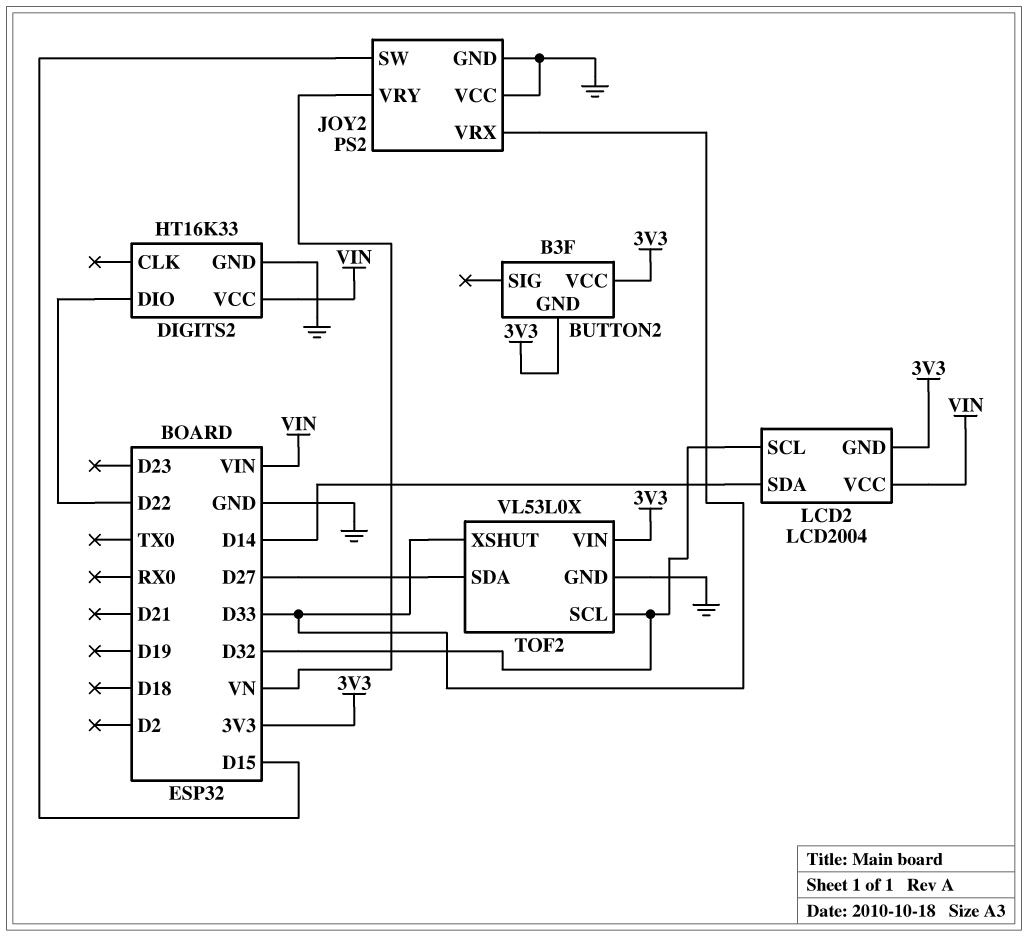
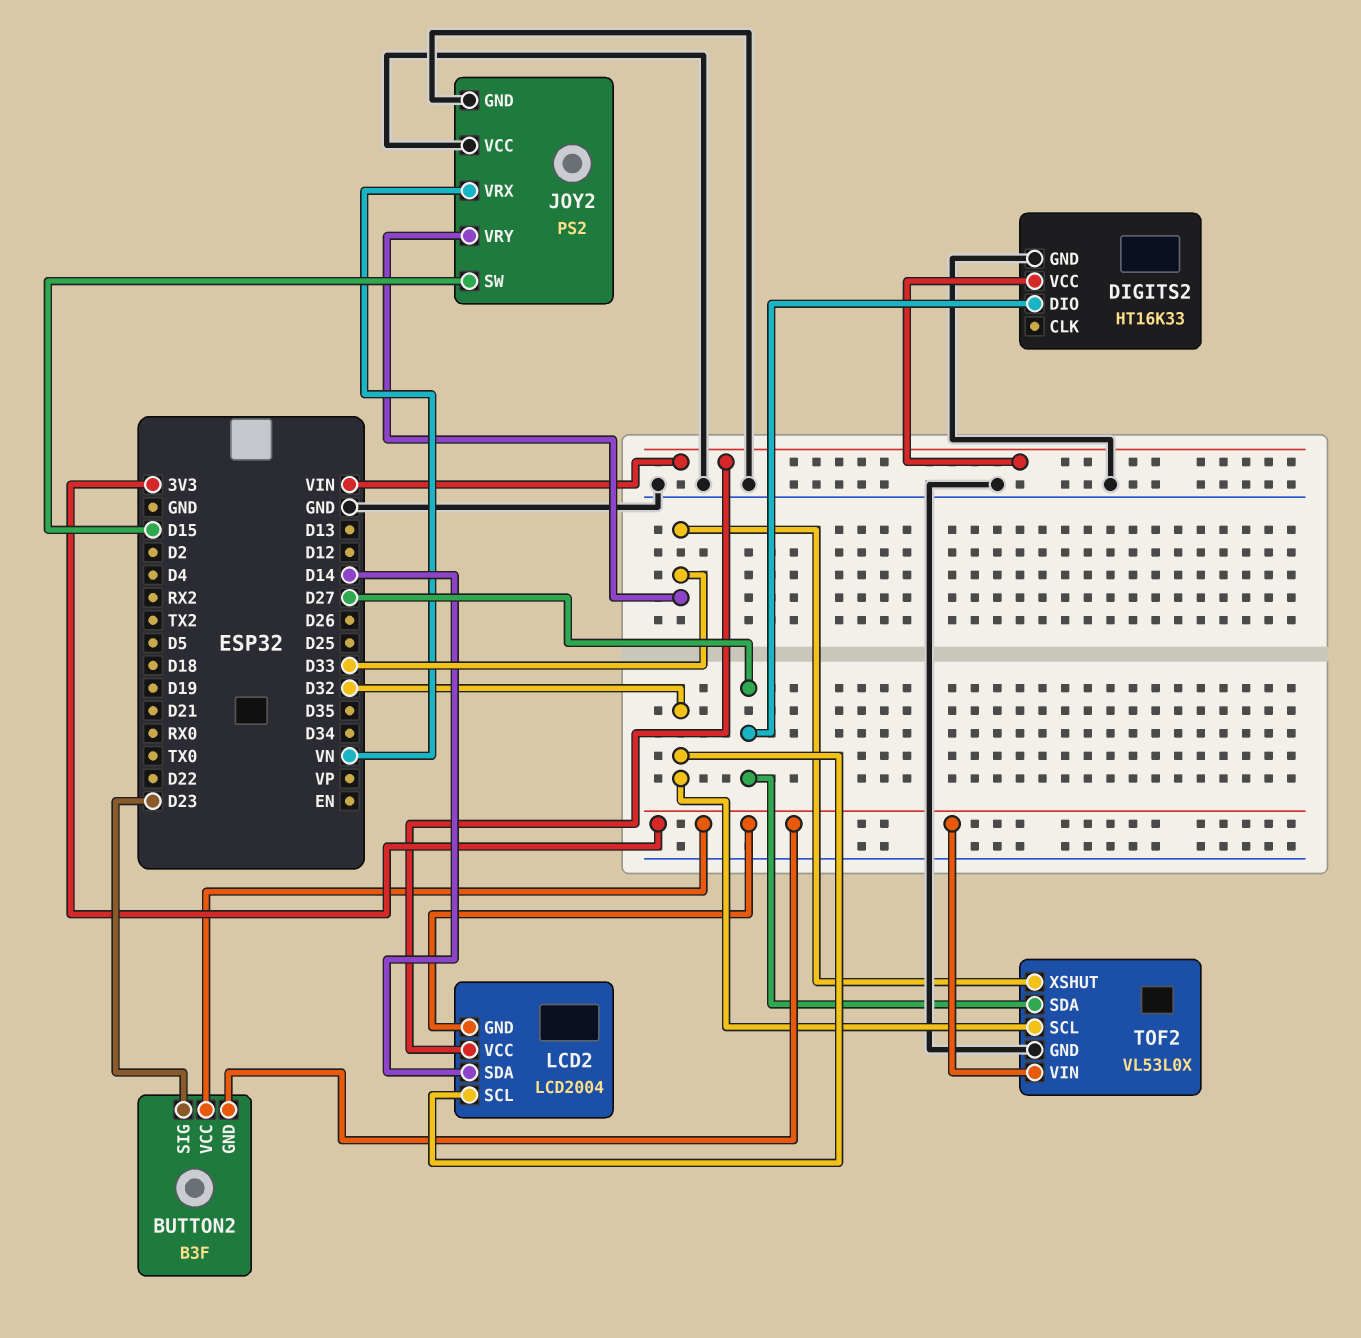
BUTTON2 pin SIG: none -> D23
DIGITS2 pin DIO: D22 -> D27
JOY2 pin VRX: D33 -> VN
JOY2 pin VRY: VN -> D33

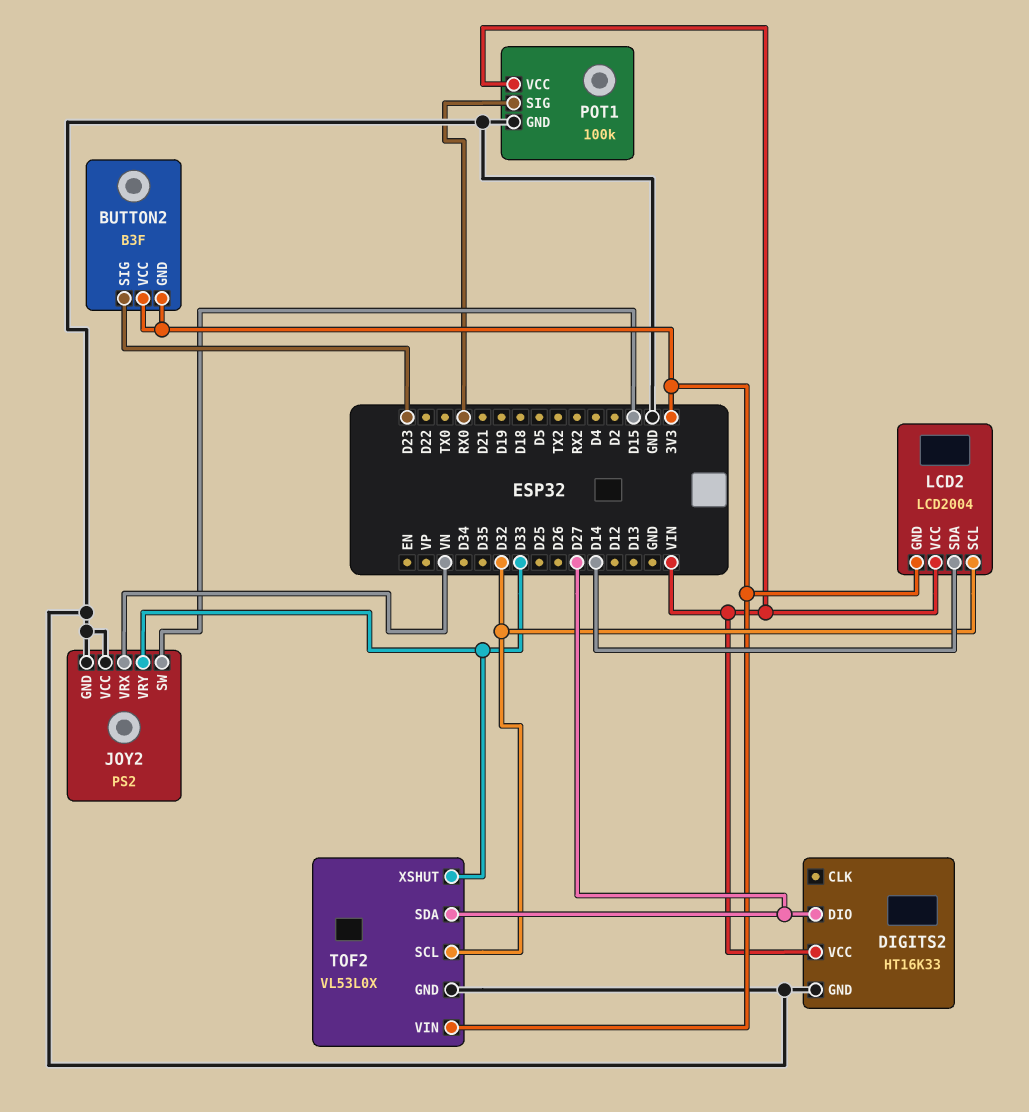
POT1: none -> 100k
POT1 pin GND: none -> GND
POT1 pin SIG: none -> RX0
POT1 pin VCC: none -> VIN

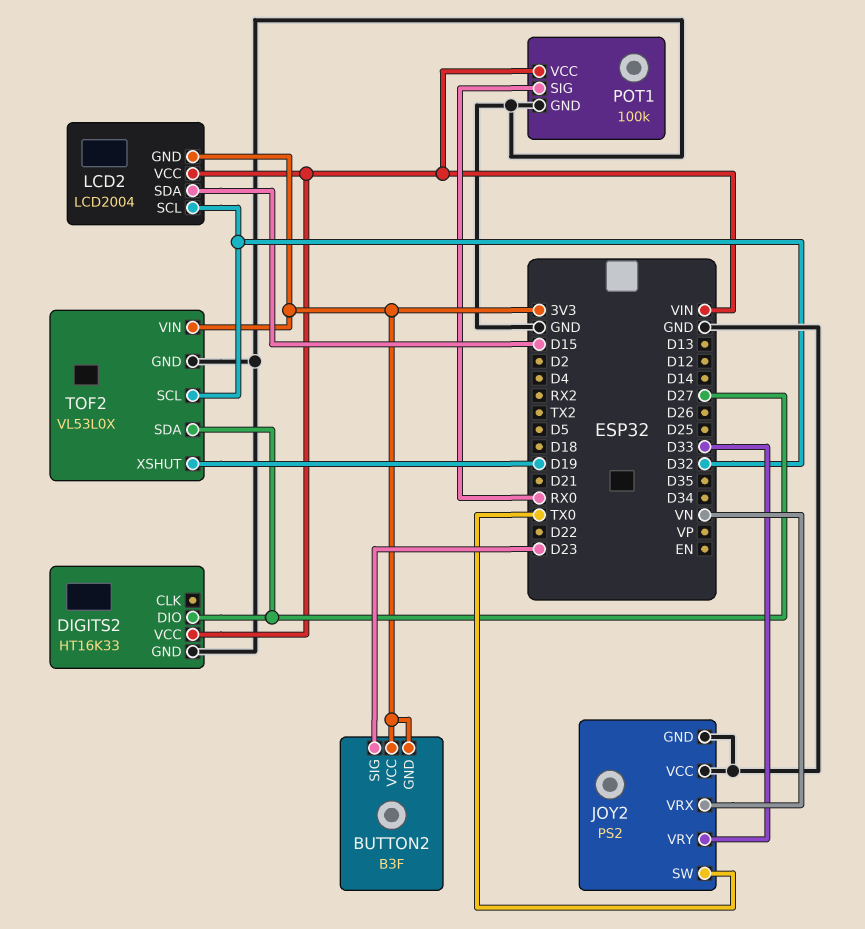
JOY2 pin SW: D15 -> TX0
LCD2 pin SDA: D14 -> D15
TOF2 pin XSHUT: D33 -> D19

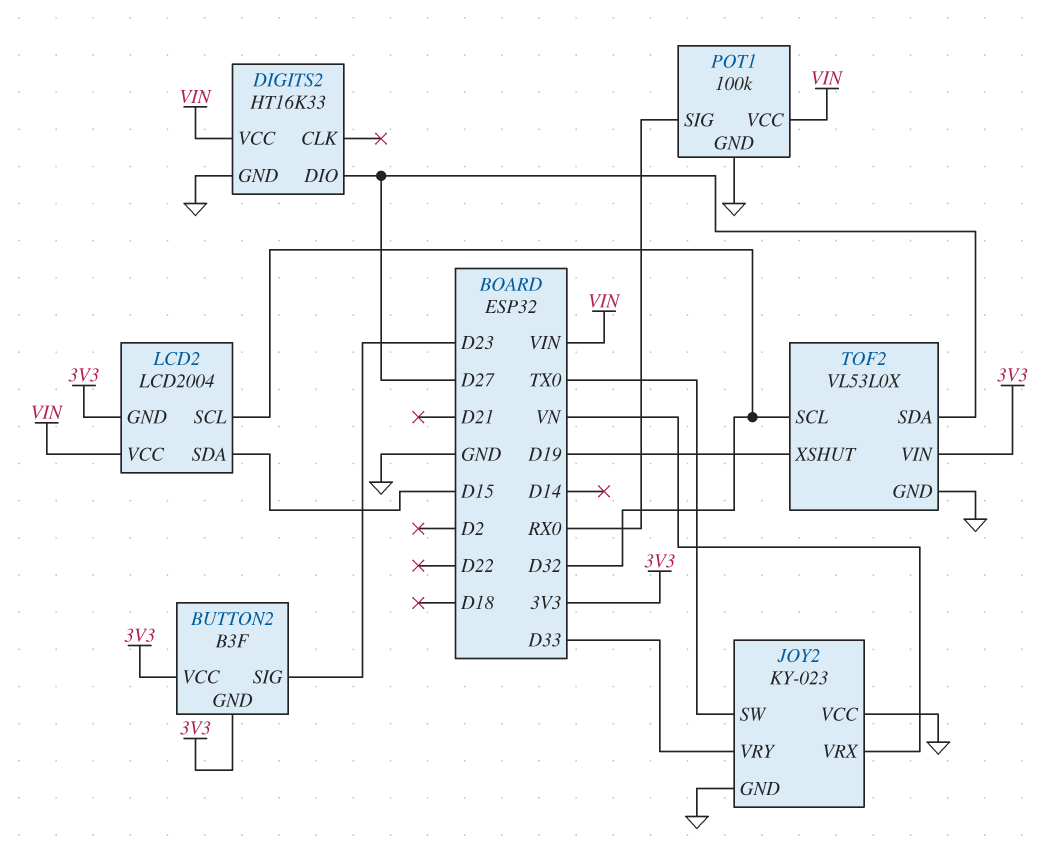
JOY2: PS2 -> KY-023

